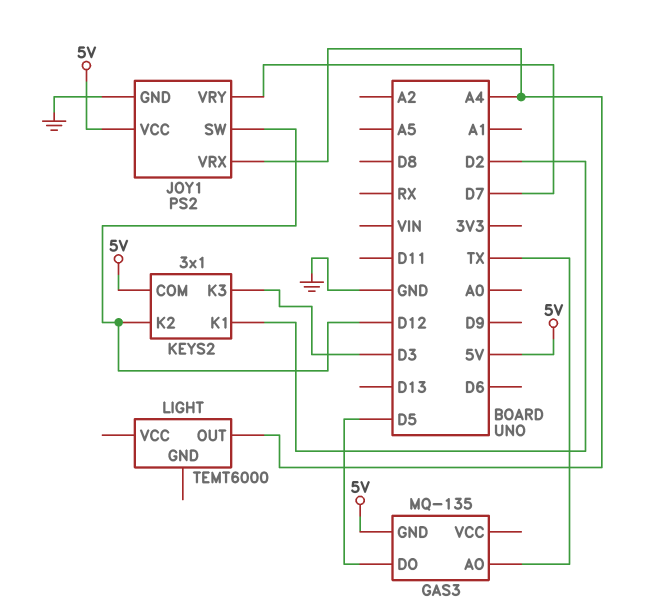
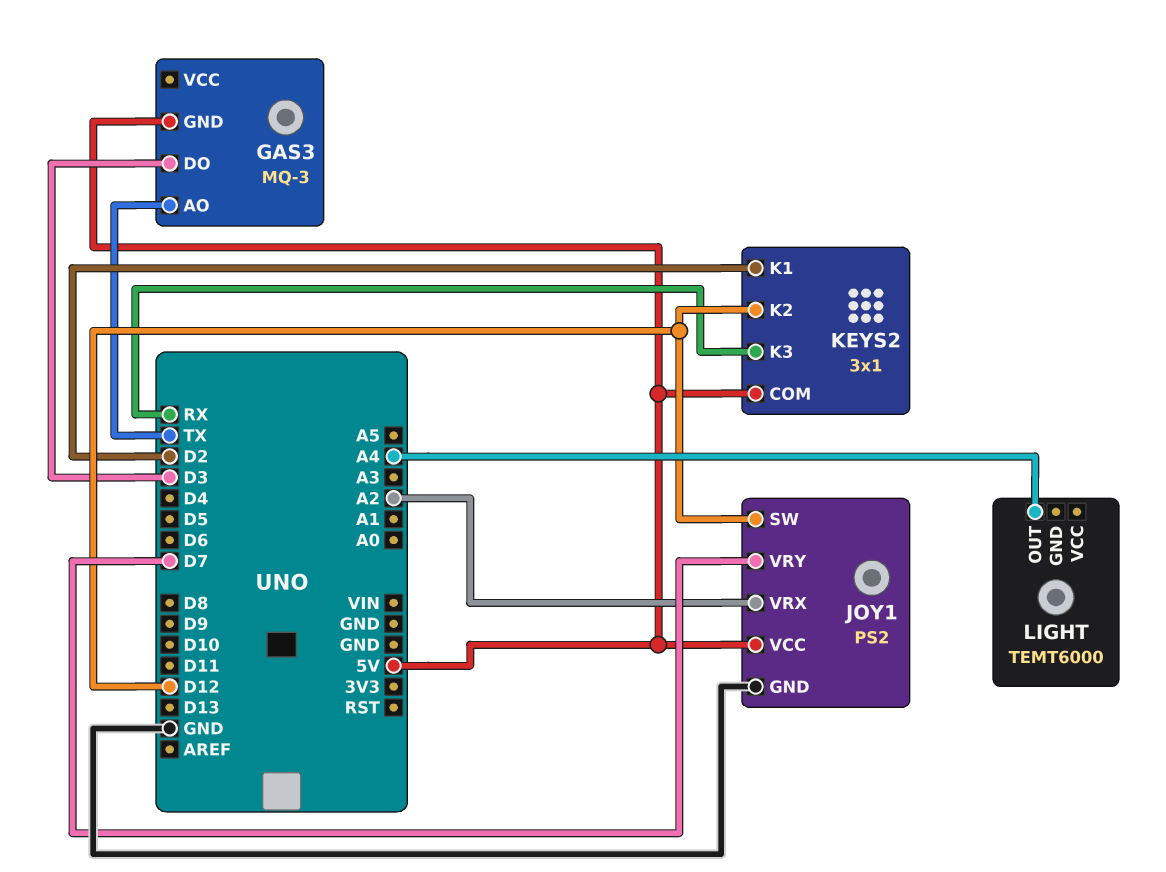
GAS3: MQ-135 -> MQ-3
GAS3 pin DO: D5 -> D3
JOY1 pin VRX: A4 -> A2
KEYS2 pin K3: D3 -> RX

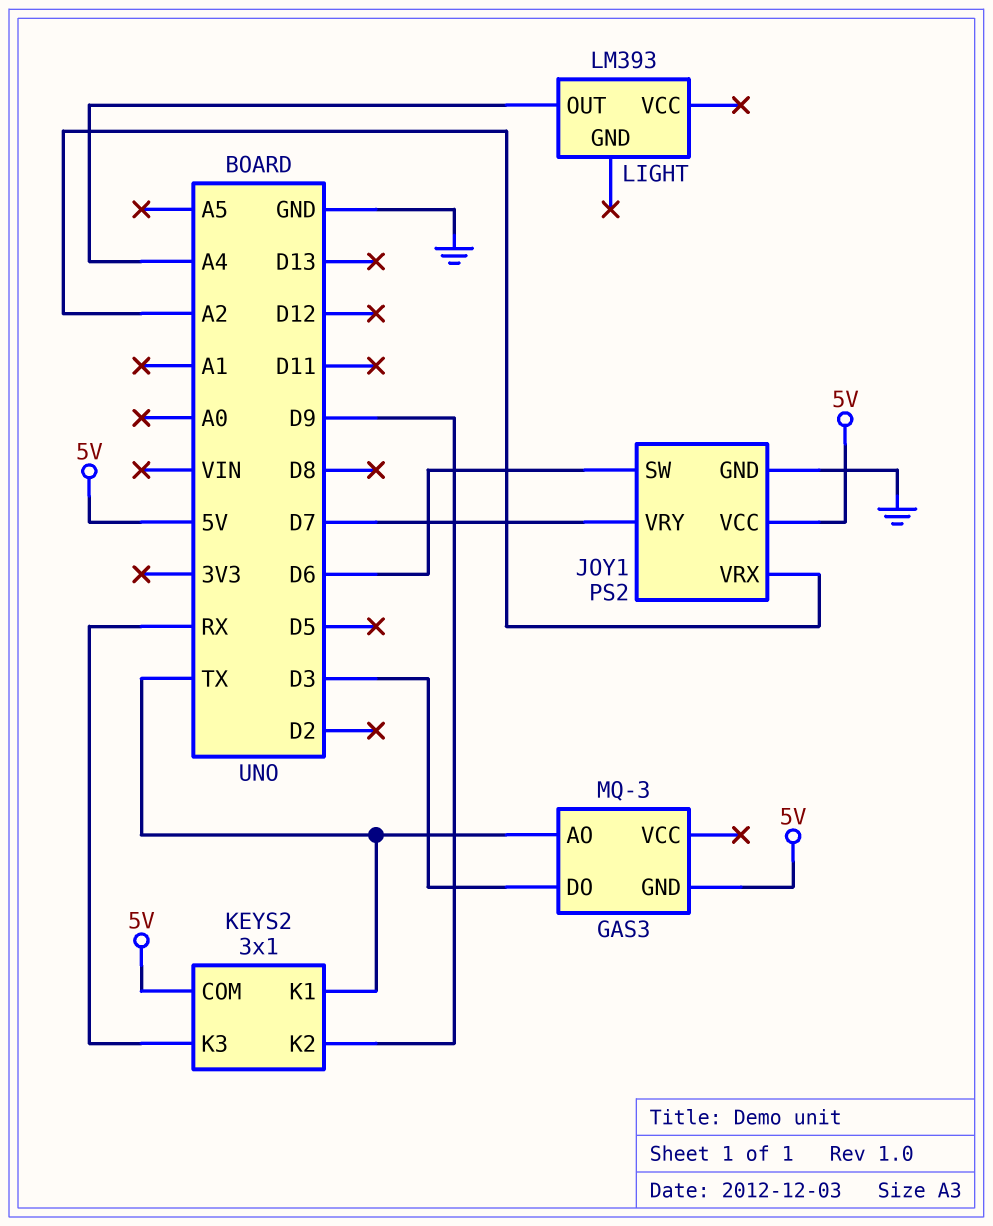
JOY1 pin SW: D12 -> D6
KEYS2 pin K1: D2 -> TX
KEYS2 pin K2: D12 -> D9
LIGHT: TEMT6000 -> LM393

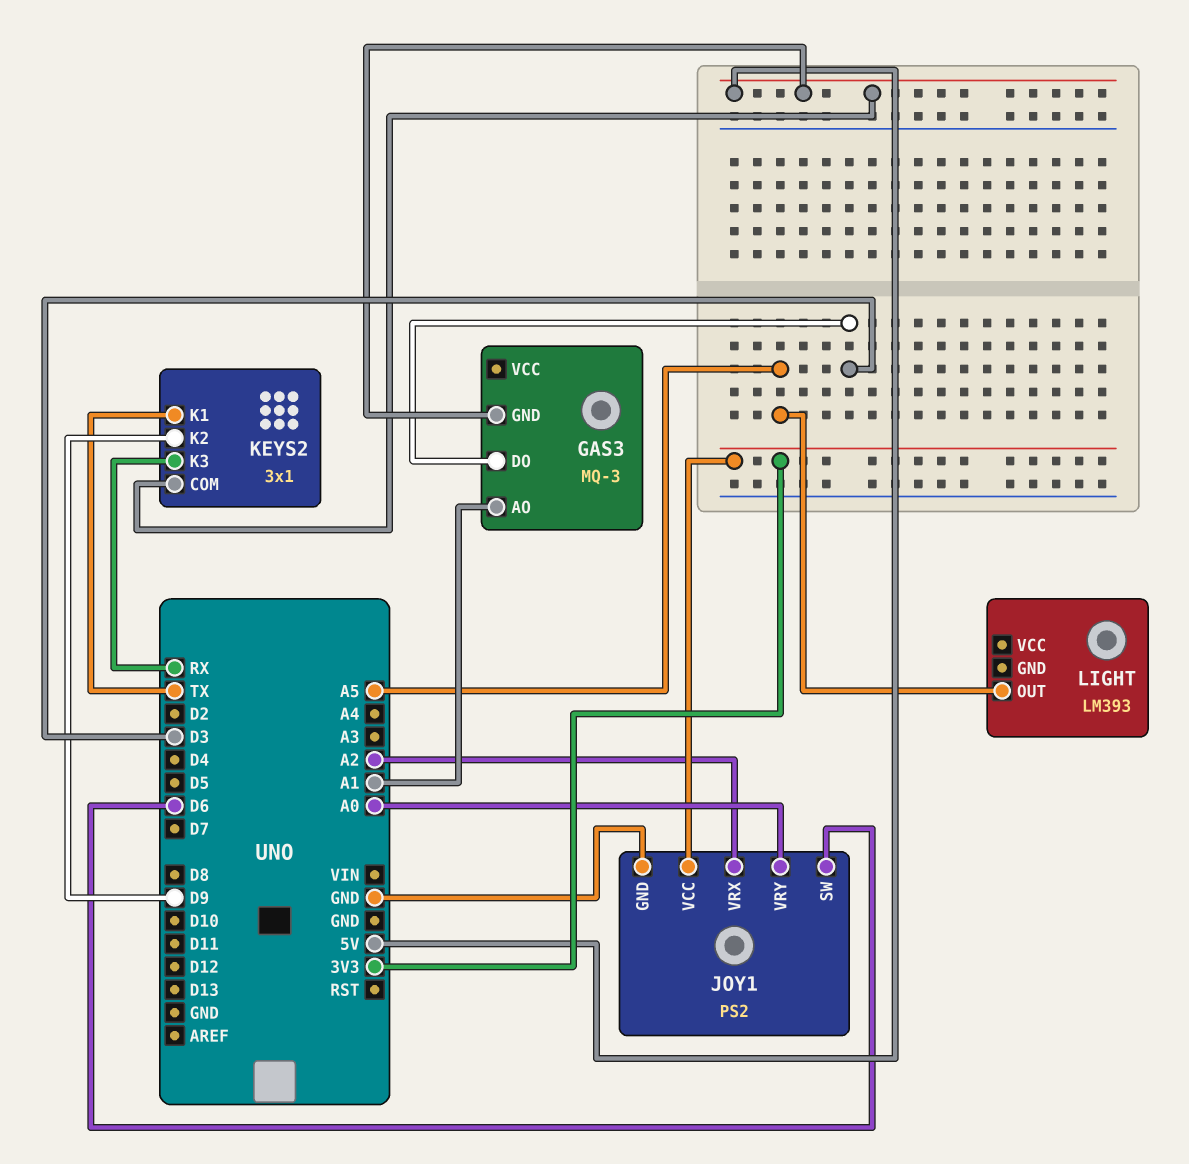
GAS3 pin AO: TX -> A1
JOY1 pin VCC: 5V -> 3V3
JOY1 pin VRY: D7 -> A0
LIGHT pin OUT: A4 -> A5

